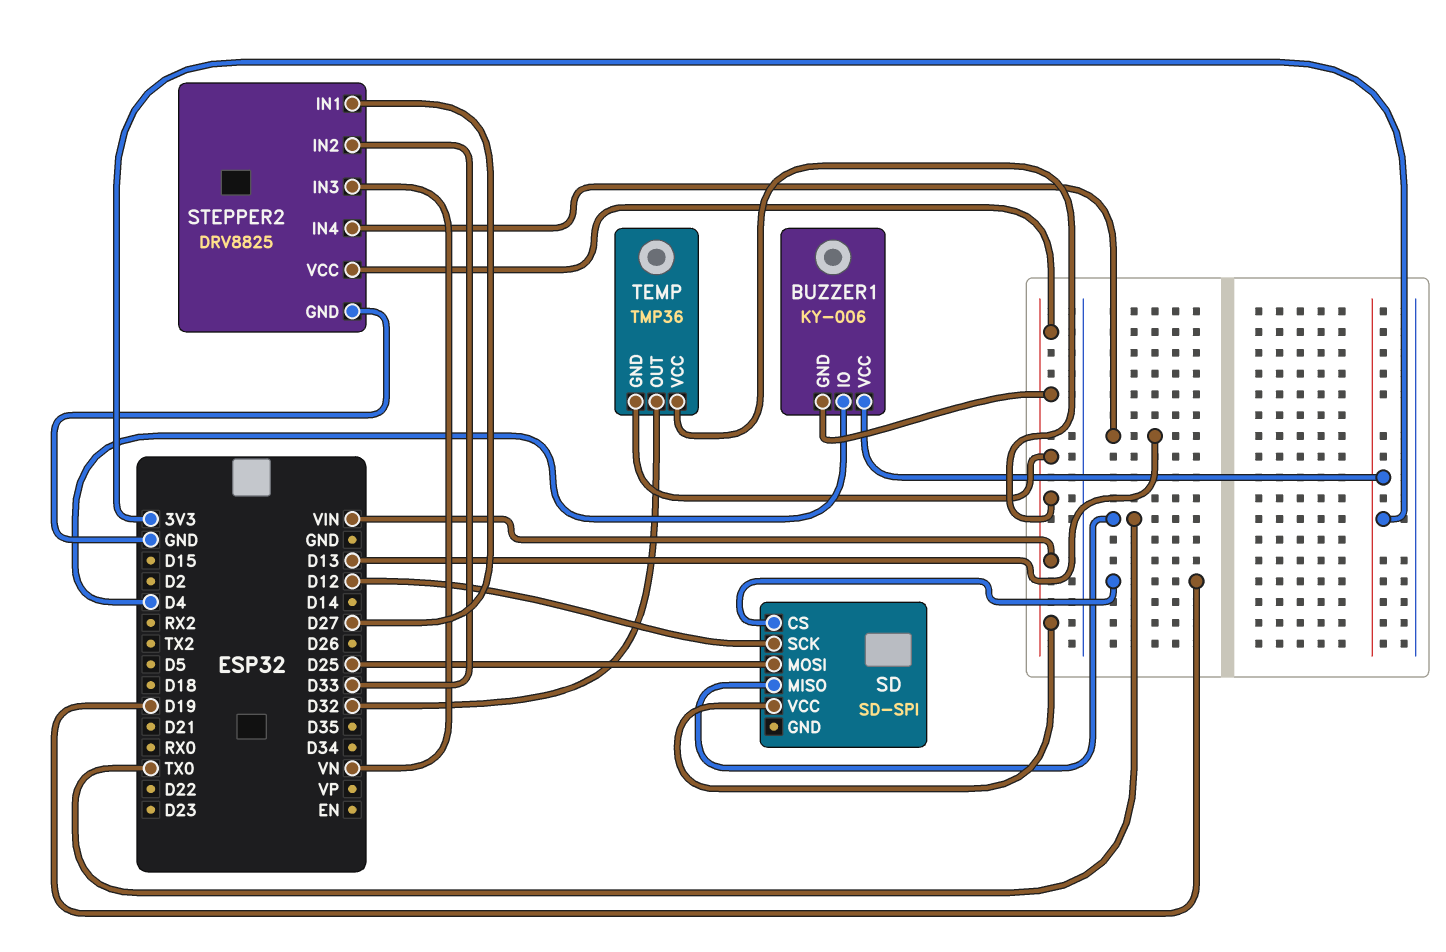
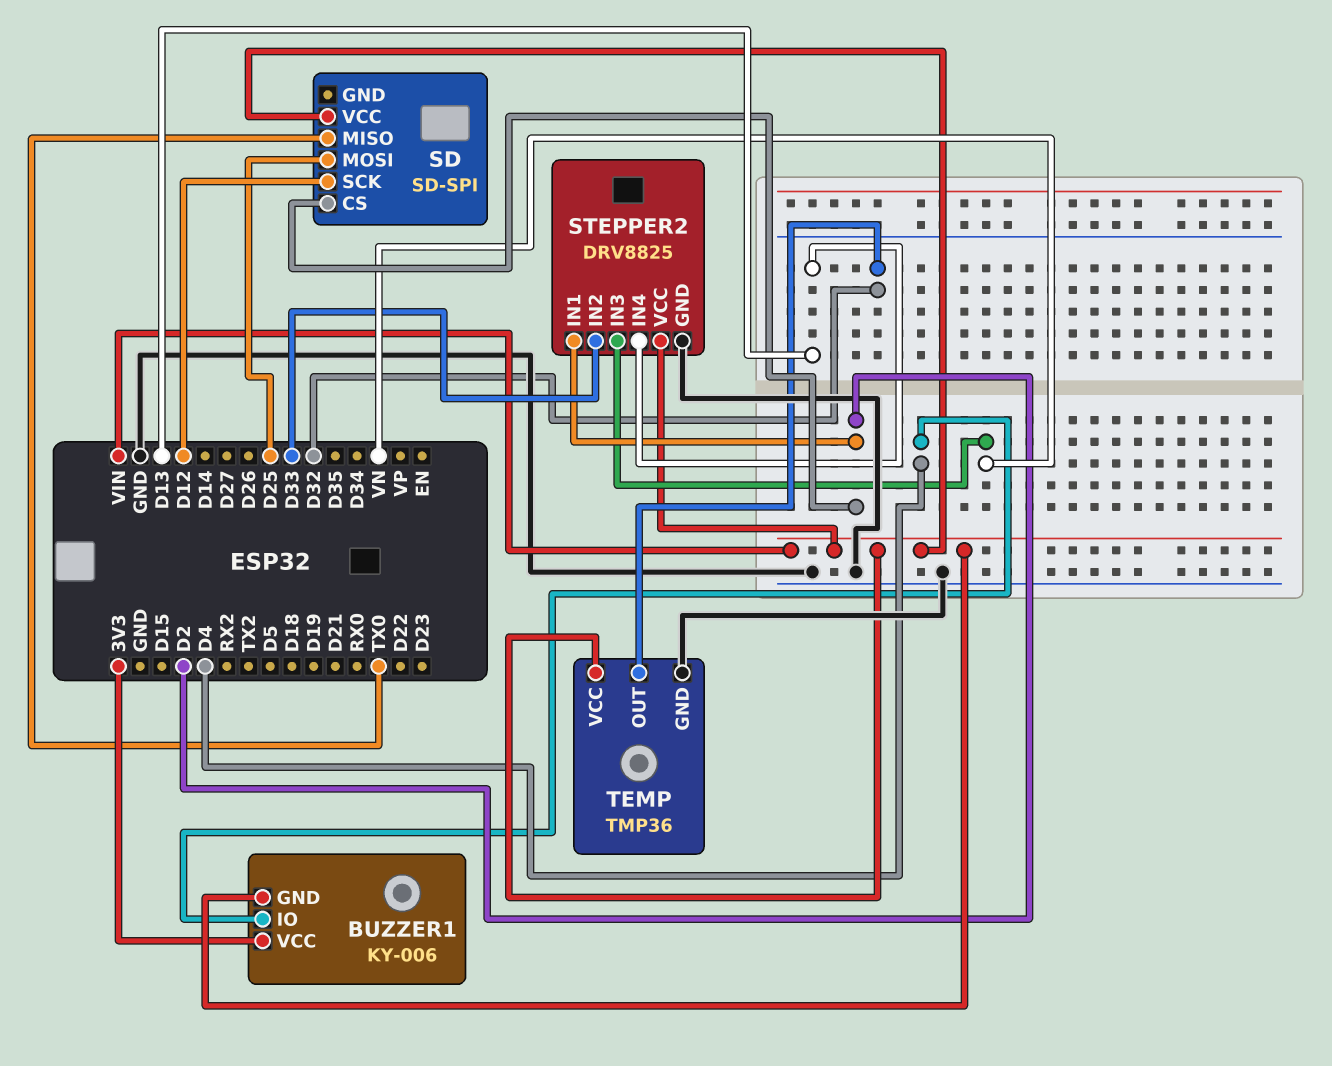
SD pin CS: D19 -> D2
STEPPER2 pin IN1: D27 -> D2
TEMP pin GND: VIN -> GND

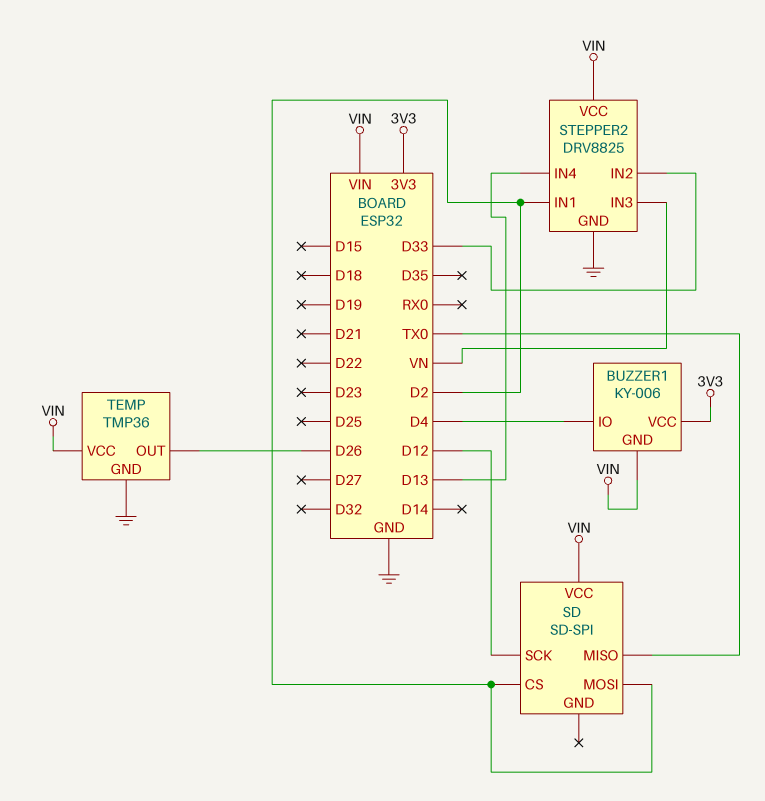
SD pin MOSI: D25 -> D2
TEMP pin OUT: D32 -> D26

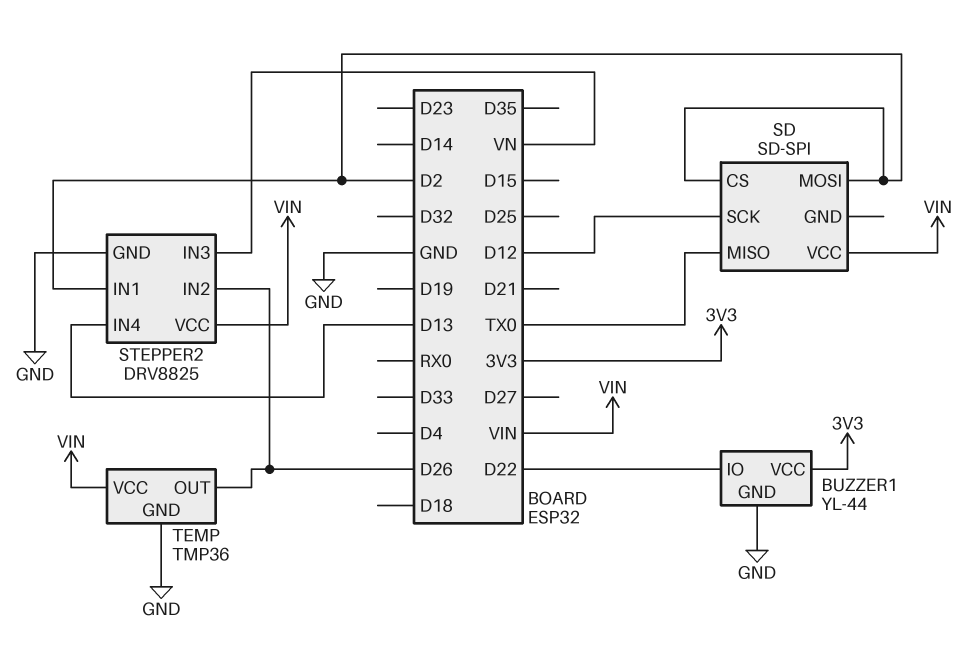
BUZZER1: KY-006 -> YL-44
BUZZER1 pin GND: VIN -> GND
BUZZER1 pin IO: D4 -> D22
STEPPER2 pin IN2: D33 -> D26

